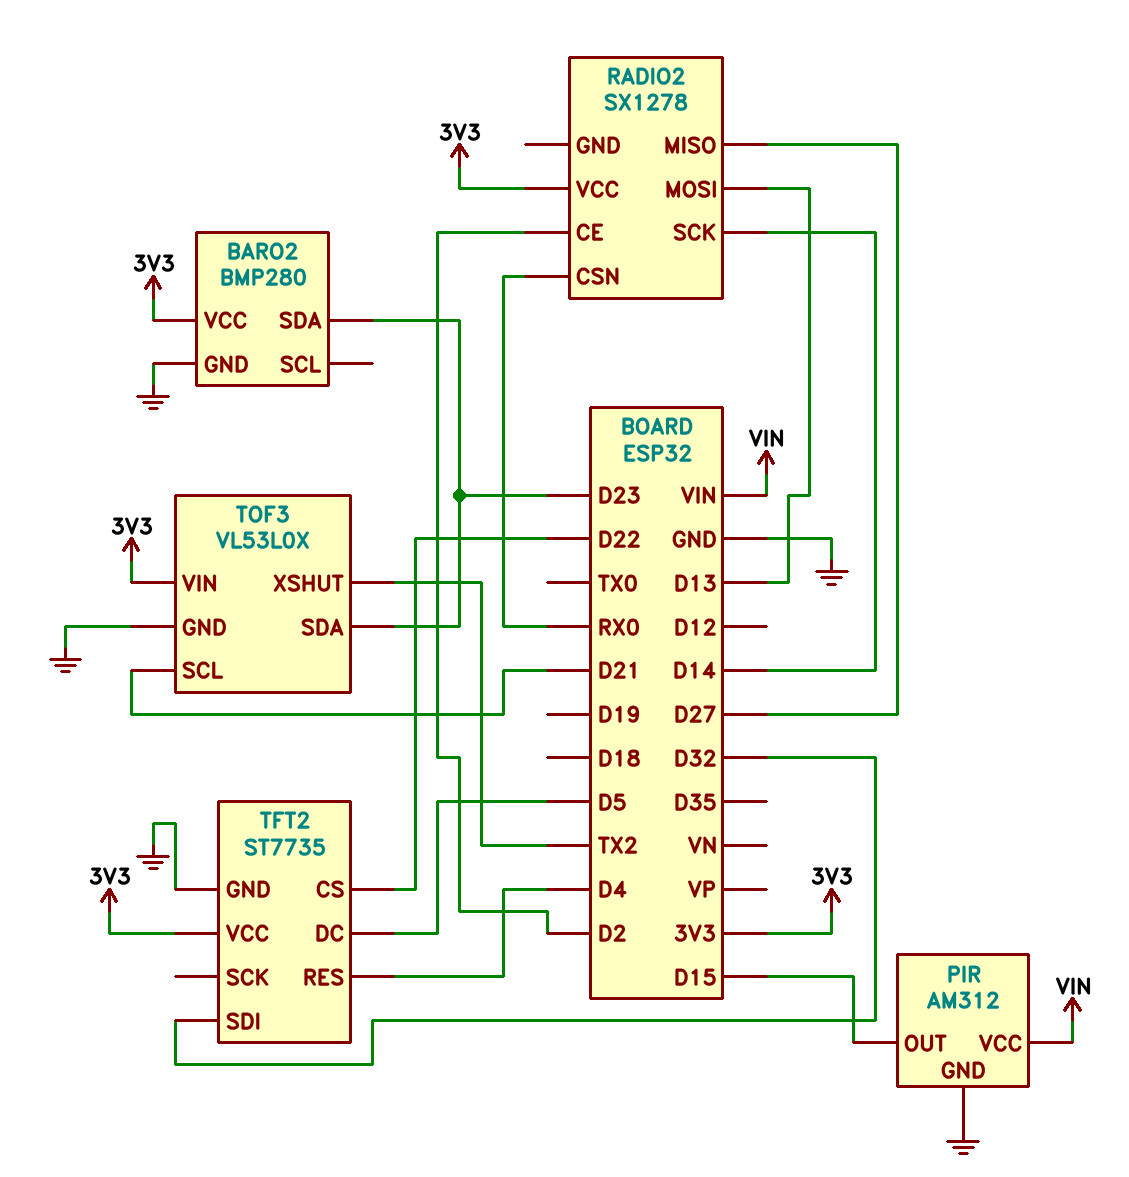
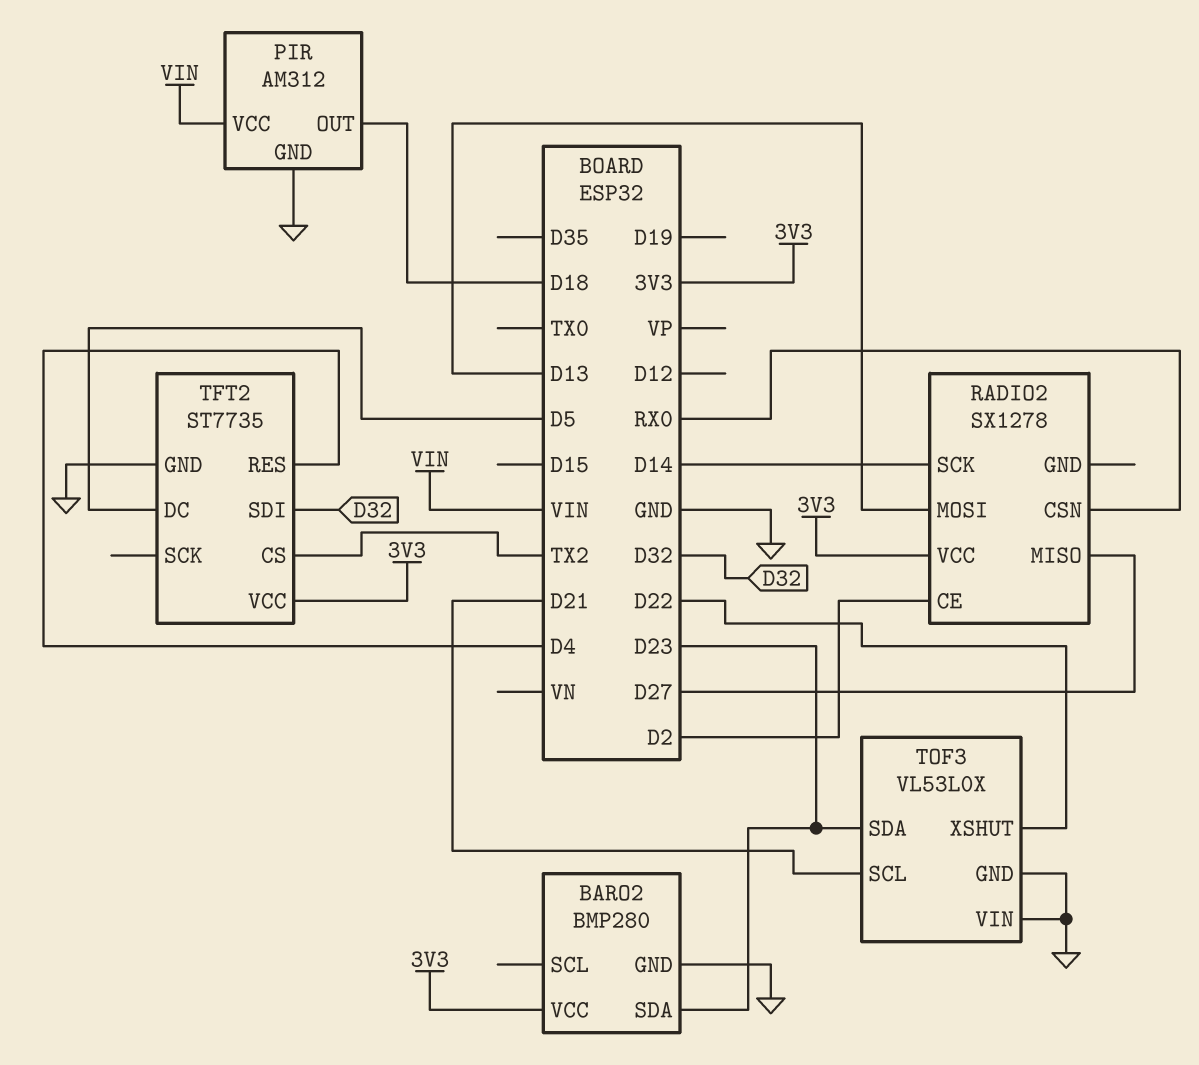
PIR pin OUT: D15 -> D18
TFT2 pin CS: D22 -> TX2
TOF3 pin VIN: 3V3 -> GND
TOF3 pin XSHUT: TX2 -> D22

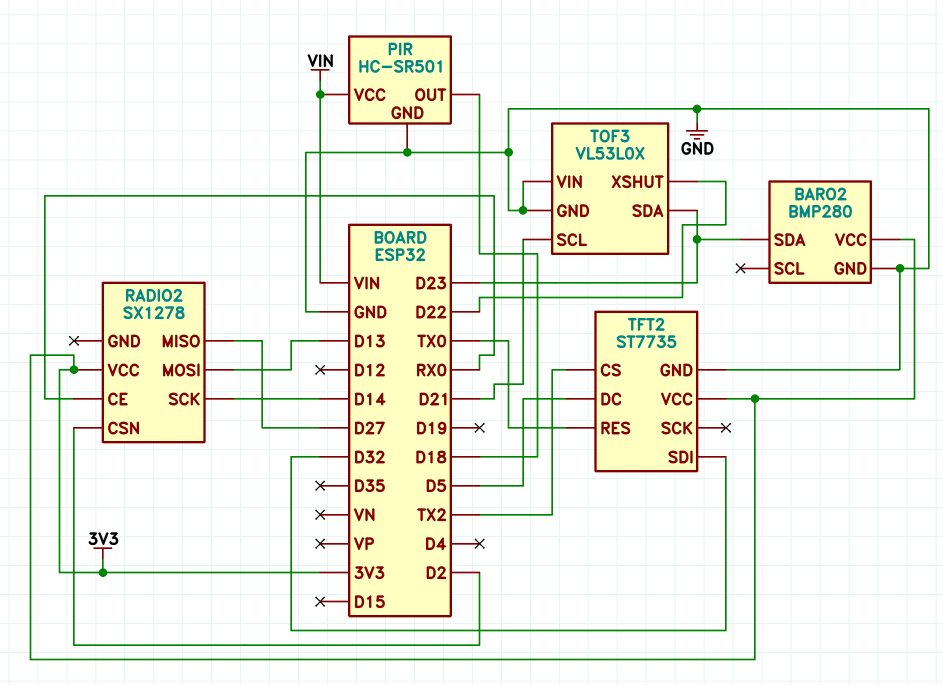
PIR: AM312 -> HC-SR501
RADIO2 pin CE: D2 -> RX0
RADIO2 pin CSN: RX0 -> D2
TFT2 pin RES: D4 -> TX0

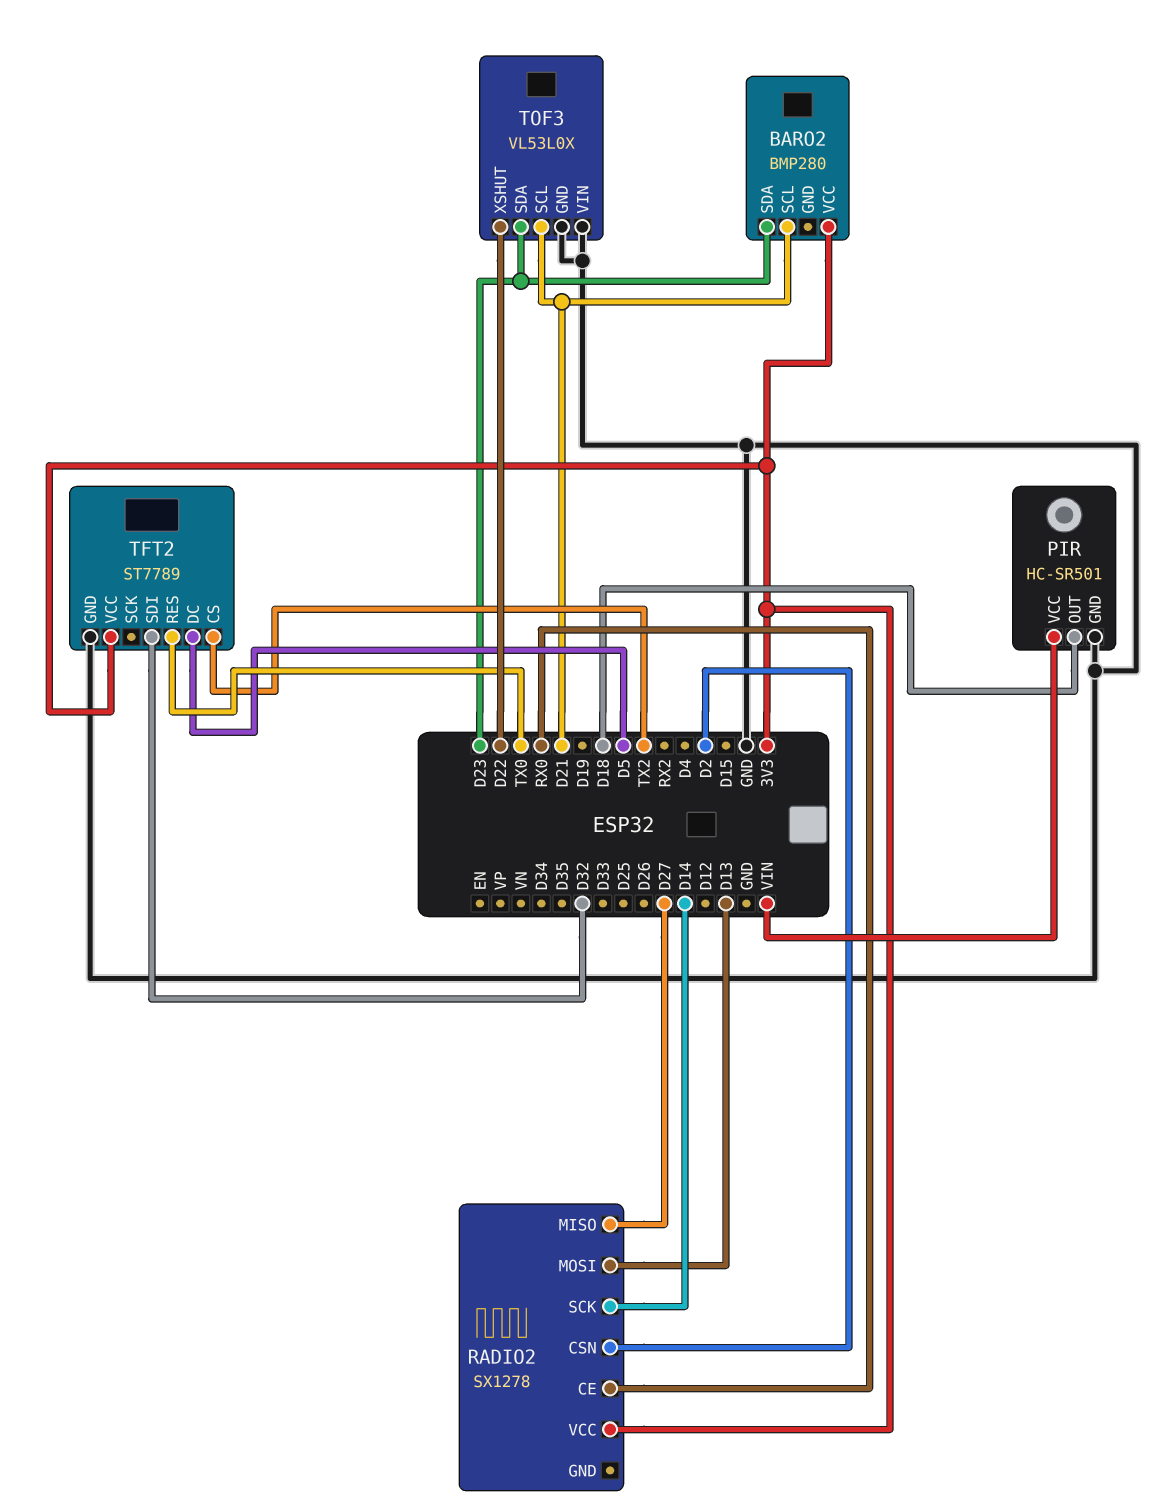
BARO2 pin GND: GND -> none
BARO2 pin SCL: none -> D21
TFT2: ST7735 -> ST7789

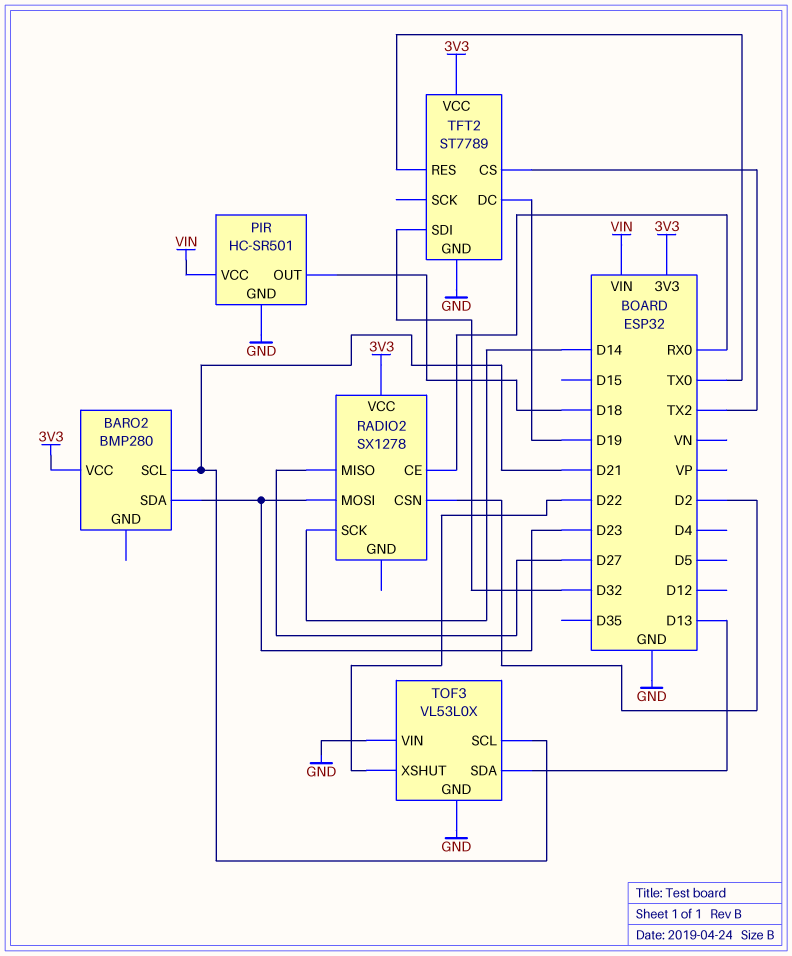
RADIO2 pin MOSI: D13 -> D23
TFT2 pin DC: D5 -> D19
TOF3 pin SDA: D23 -> D13

